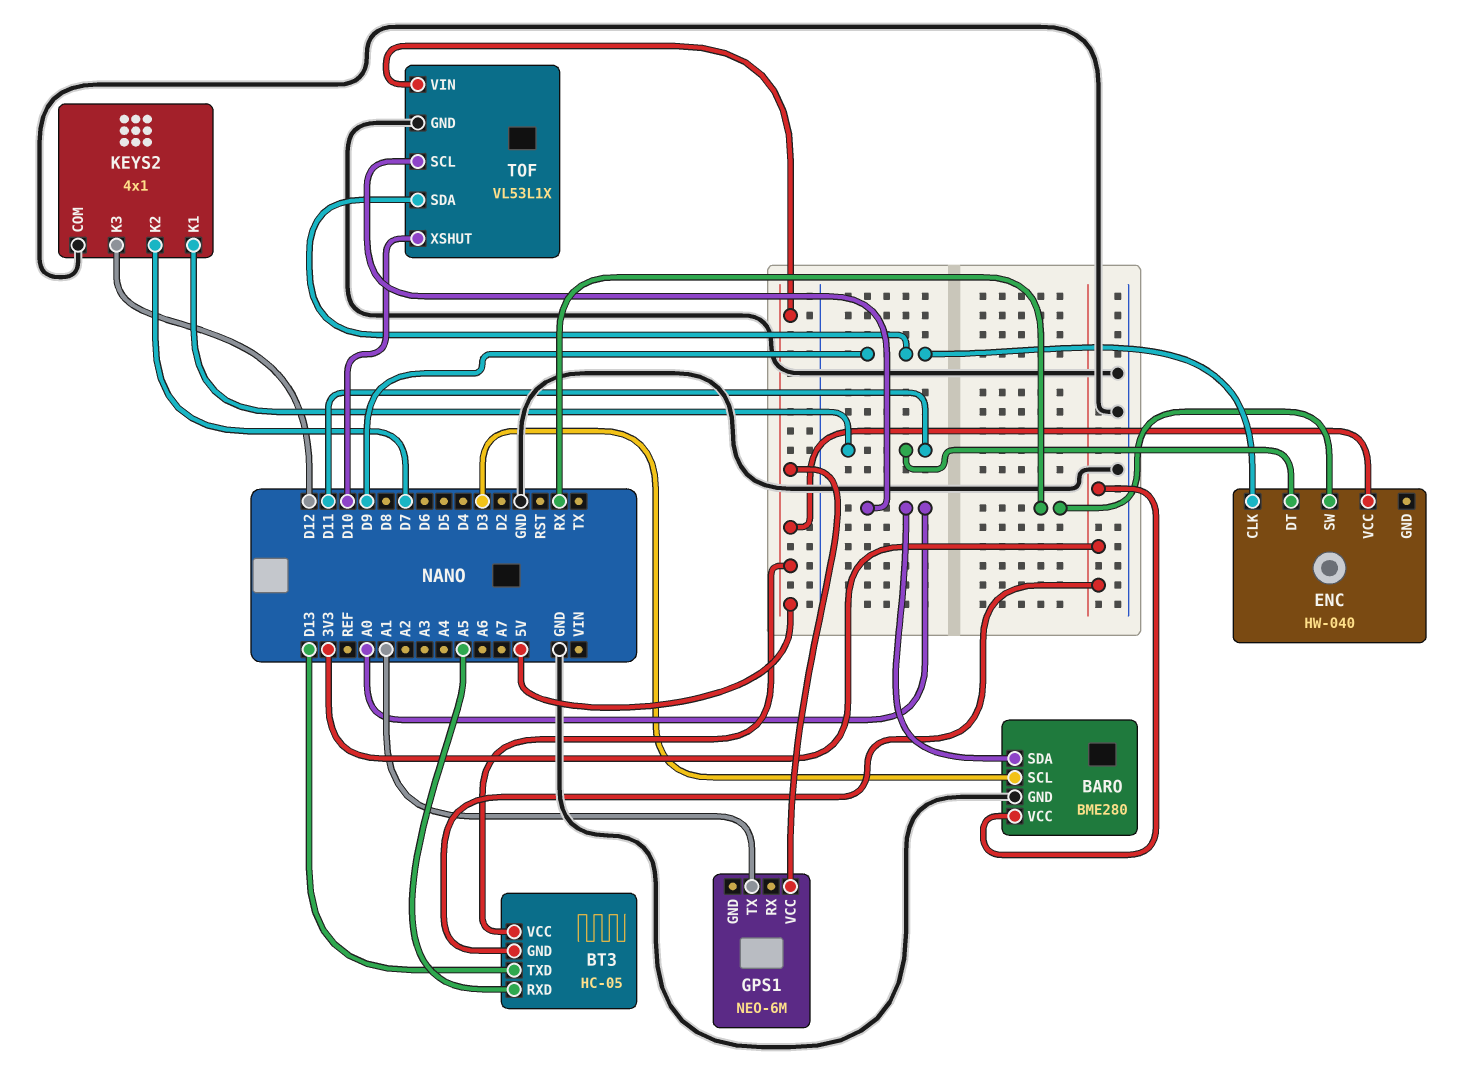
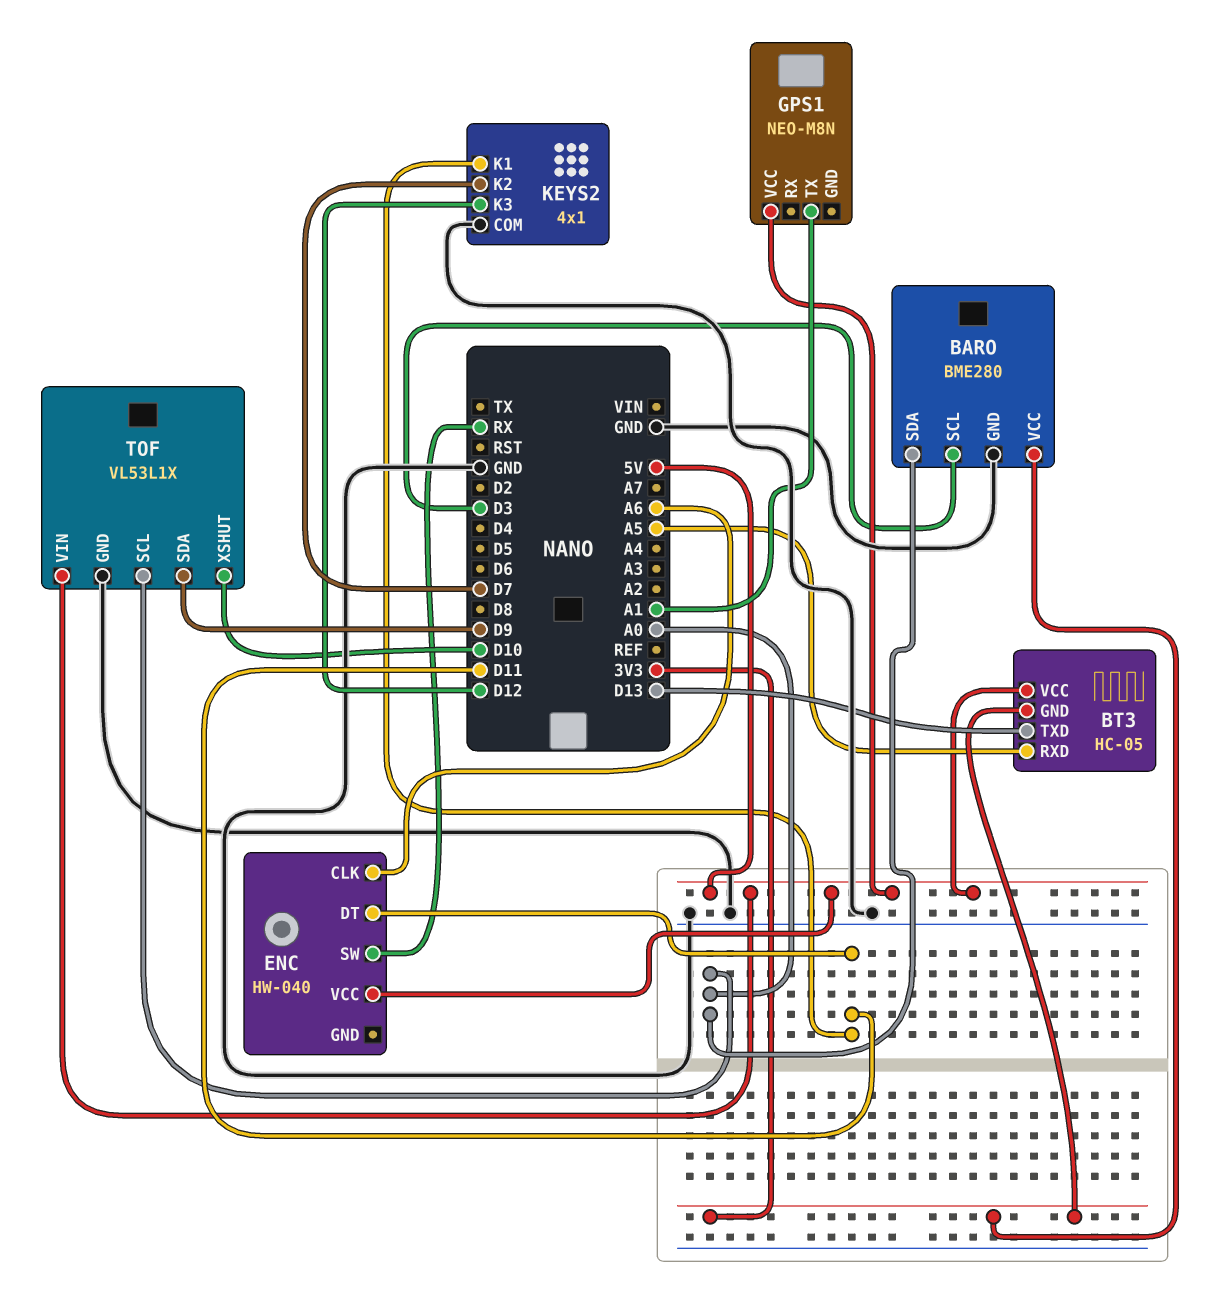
ENC pin CLK: D9 -> A6
GPS1: NEO-6M -> NEO-M8N

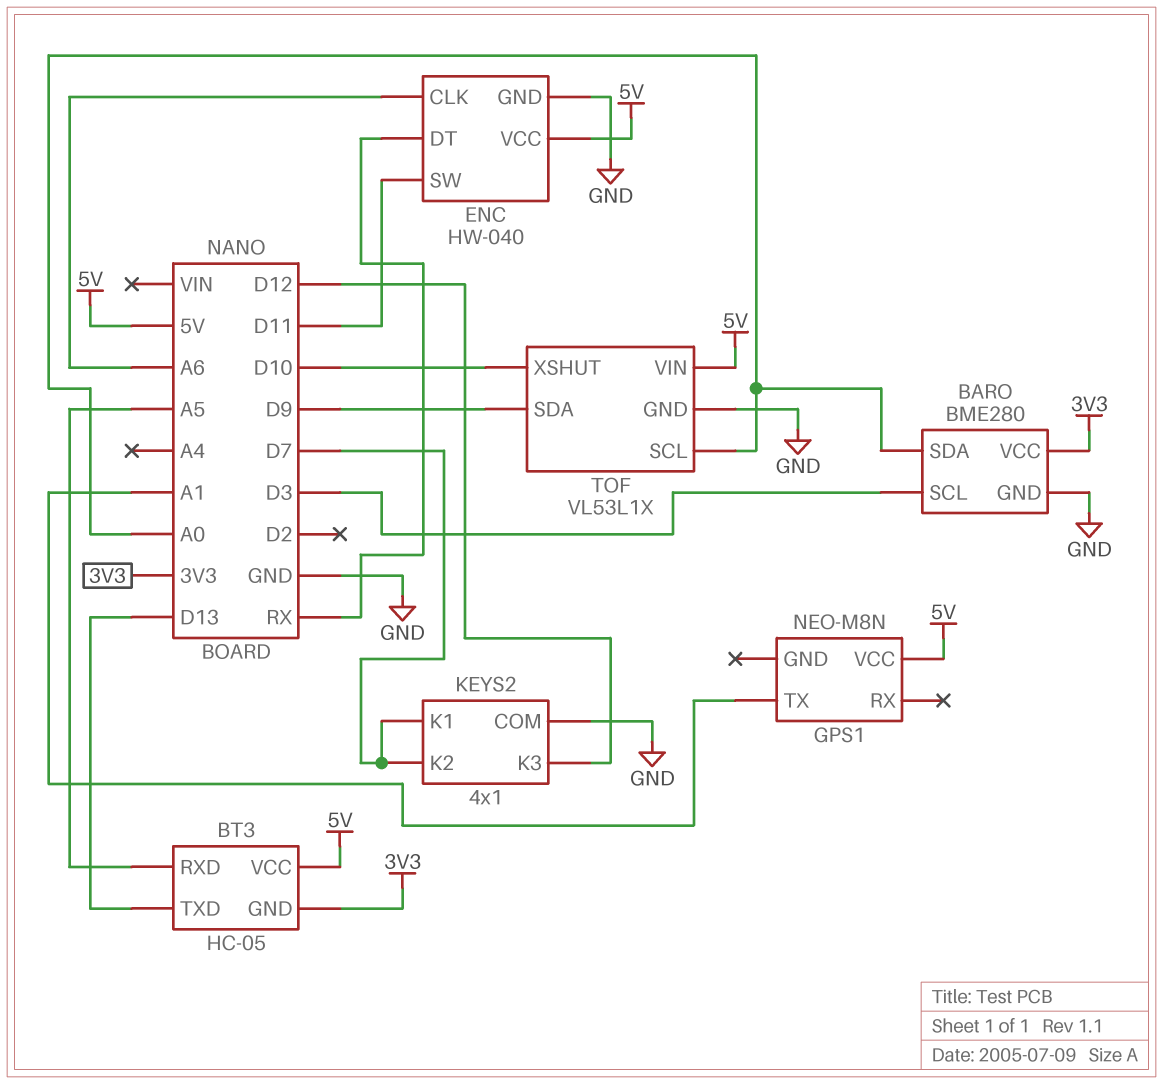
ENC pin DT: D11 -> RX
ENC pin GND: none -> GND
ENC pin SW: RX -> D11
KEYS2 pin K1: D11 -> D7

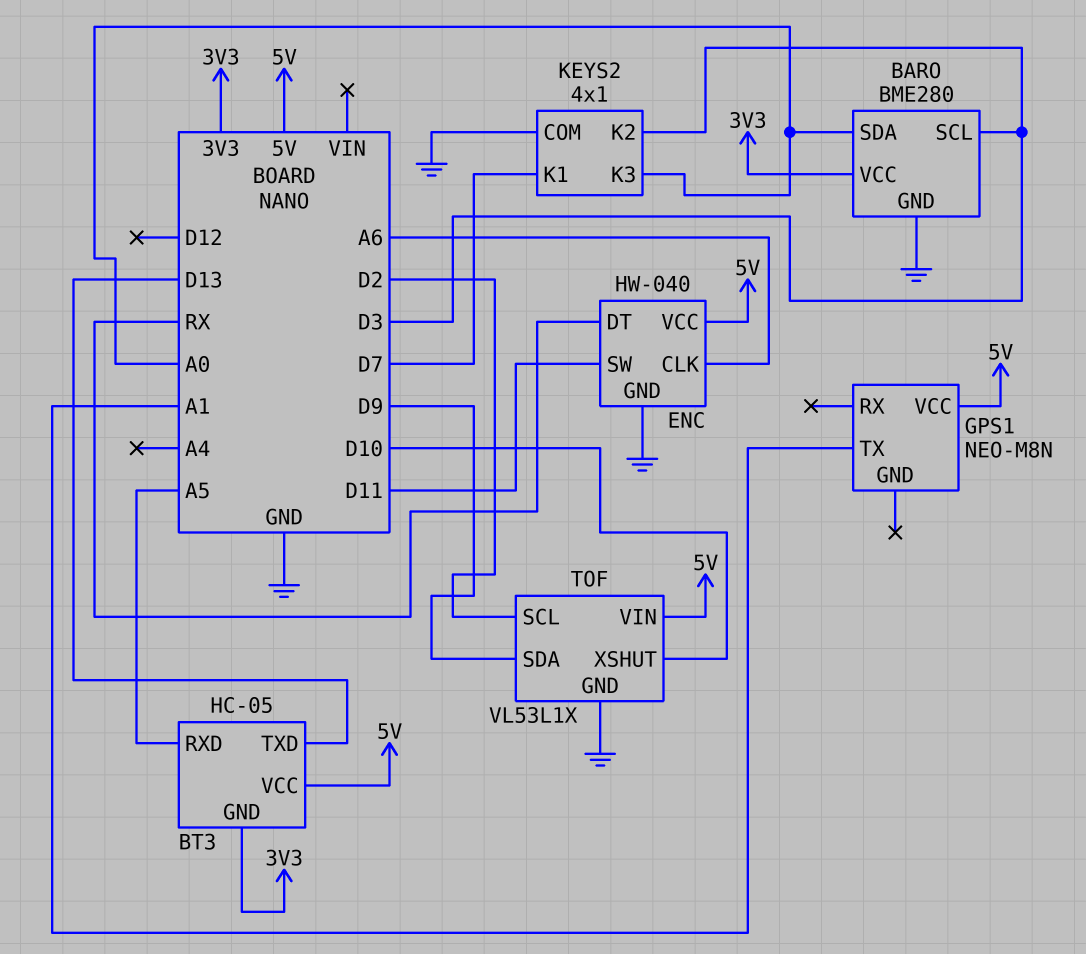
KEYS2 pin K2: D7 -> D3
KEYS2 pin K3: D12 -> A0
TOF pin SCL: A0 -> D2

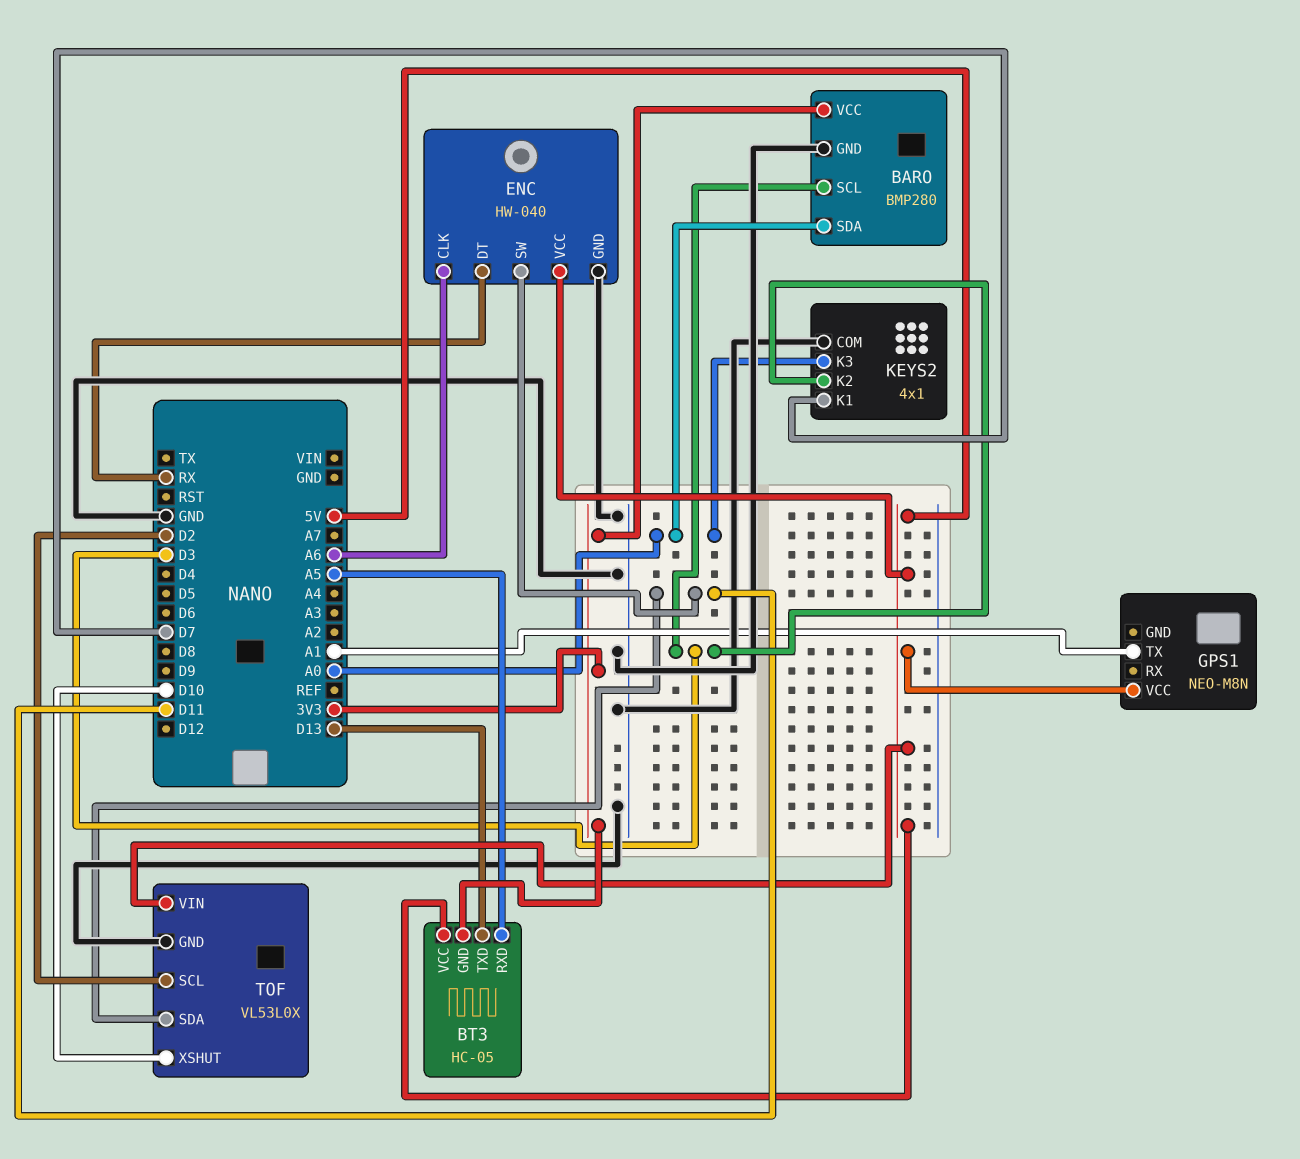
BARO: BME280 -> BMP280
TOF: VL53L1X -> VL53L0X
TOF pin SDA: D9 -> D11

